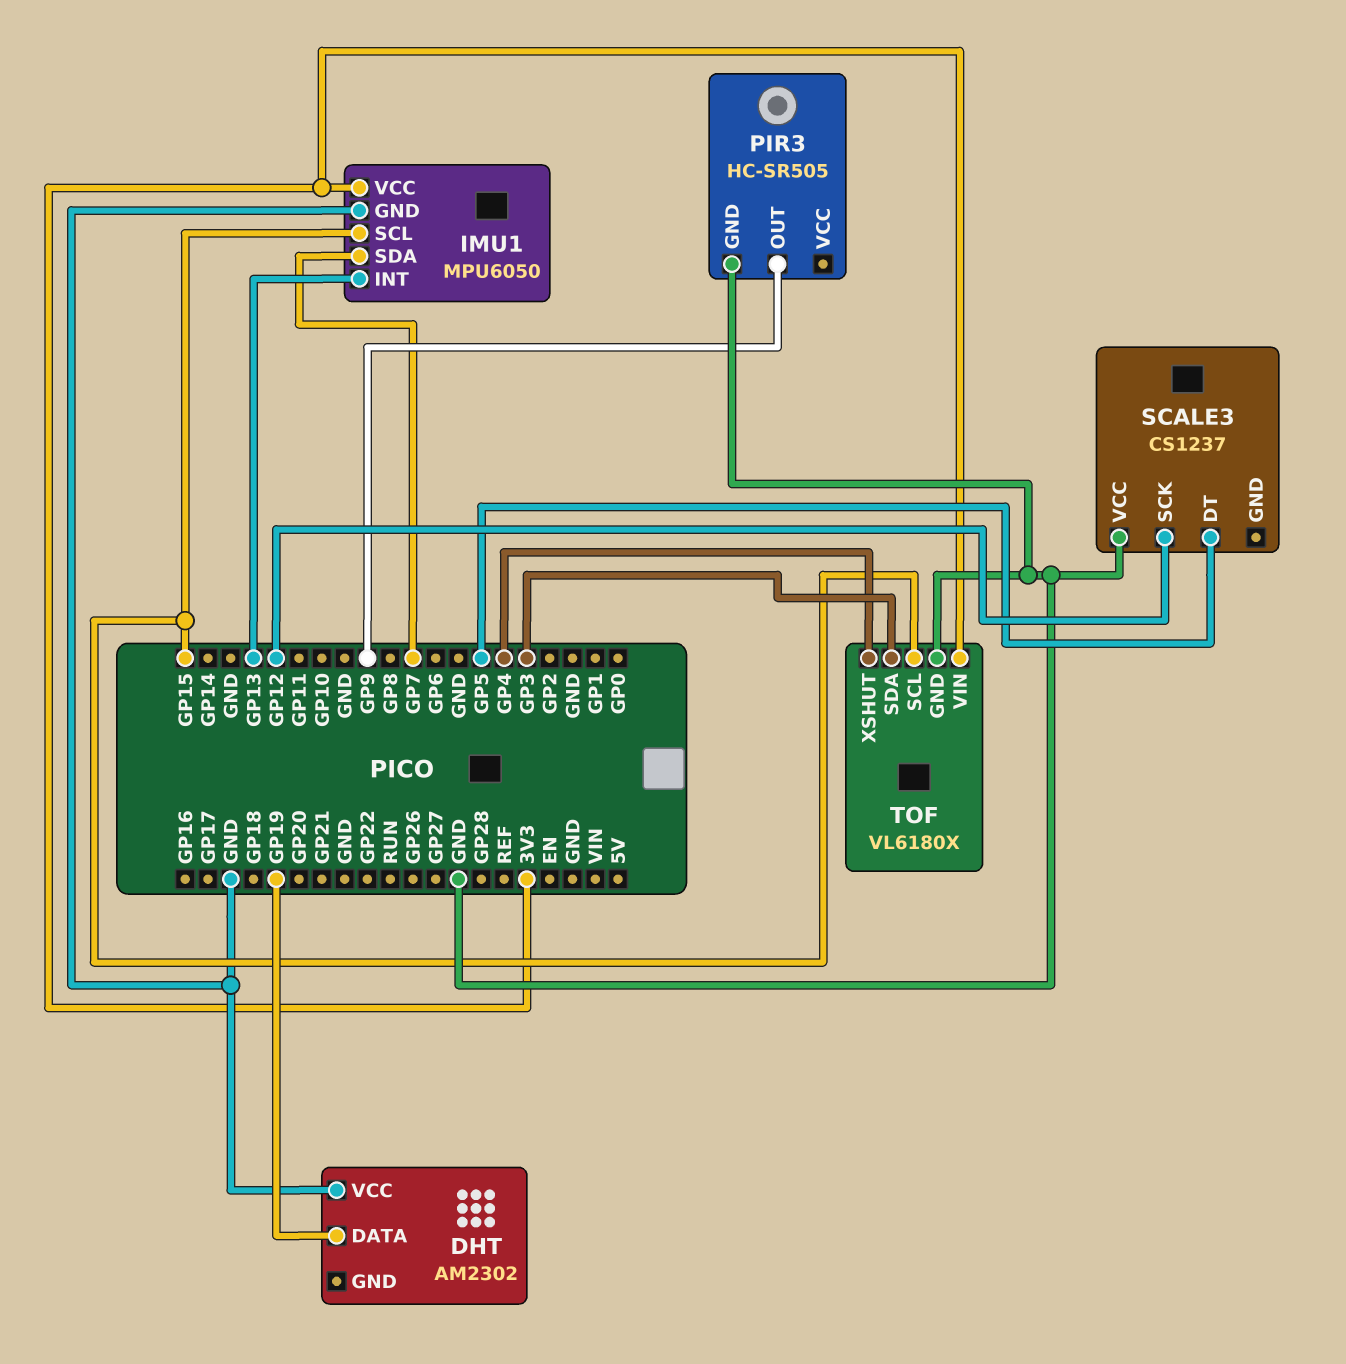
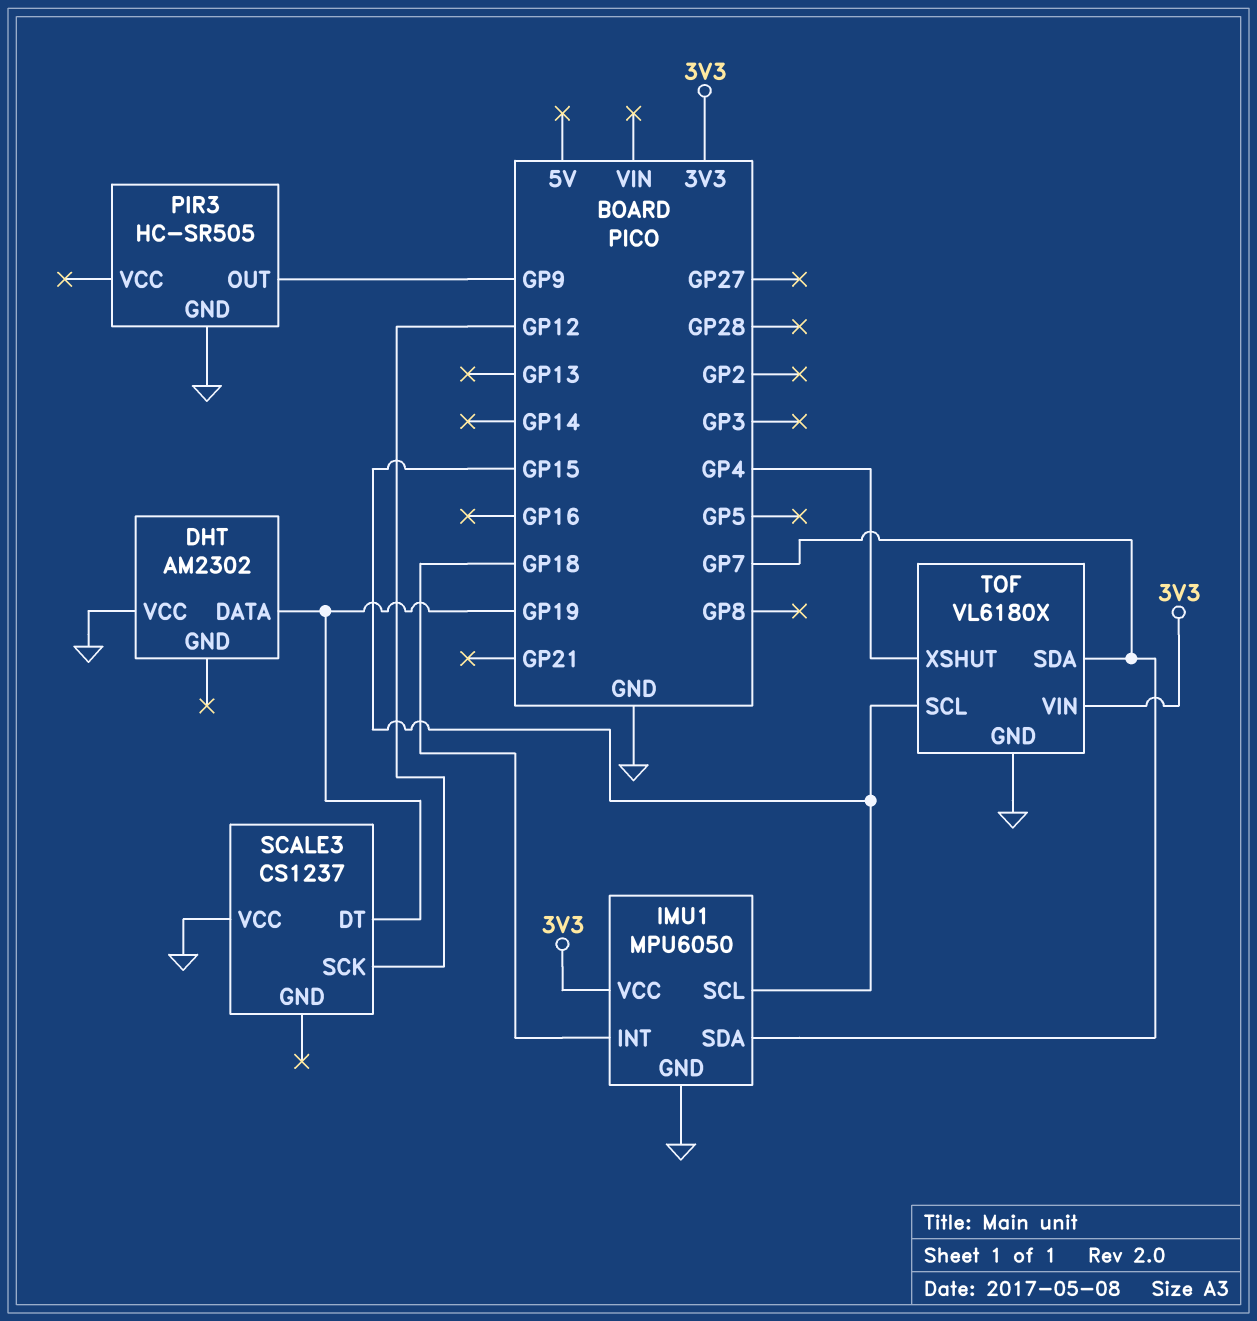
IMU1 pin INT: GP13 -> GP18
SCALE3 pin DT: GP5 -> GP19
TOF pin SDA: GP3 -> GP7

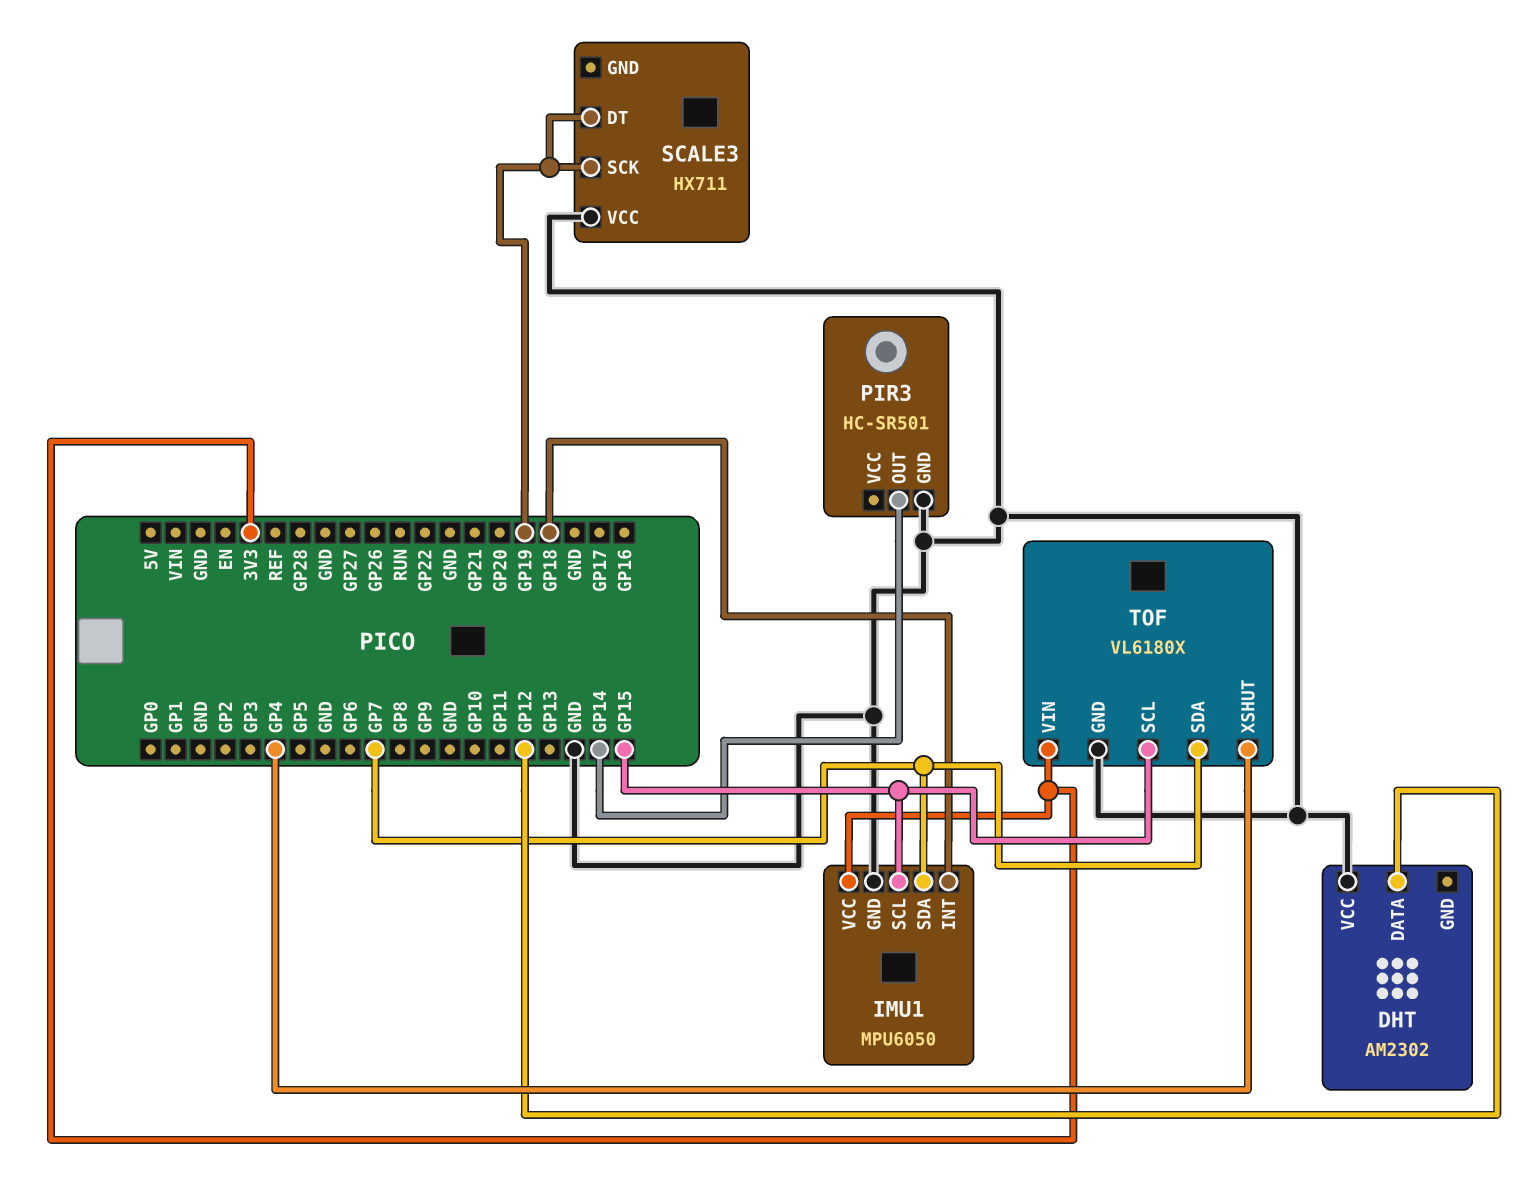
DHT pin DATA: GP19 -> GP12
PIR3: HC-SR505 -> HC-SR501
PIR3 pin OUT: GP9 -> GP14
SCALE3: CS1237 -> HX711
SCALE3 pin SCK: GP12 -> GP19

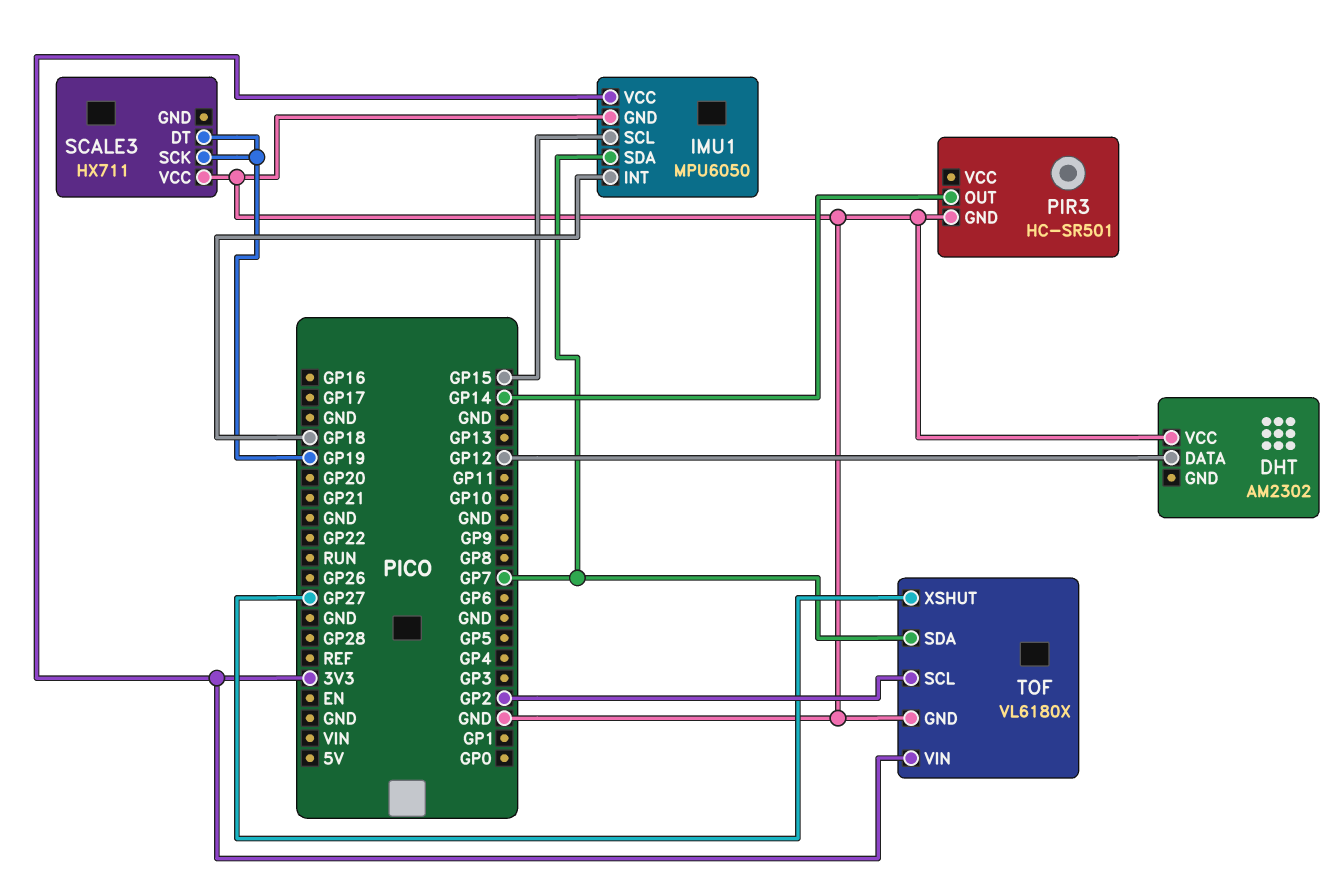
TOF pin SCL: GP15 -> GP2
TOF pin XSHUT: GP4 -> GP27

